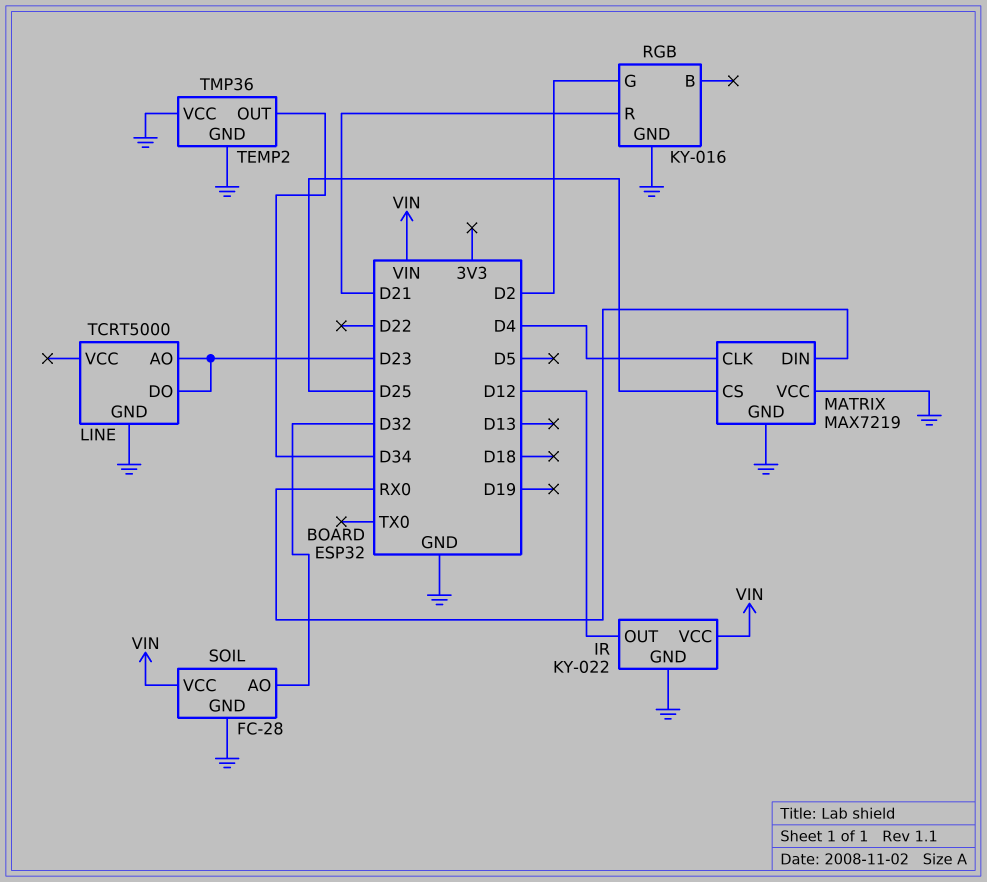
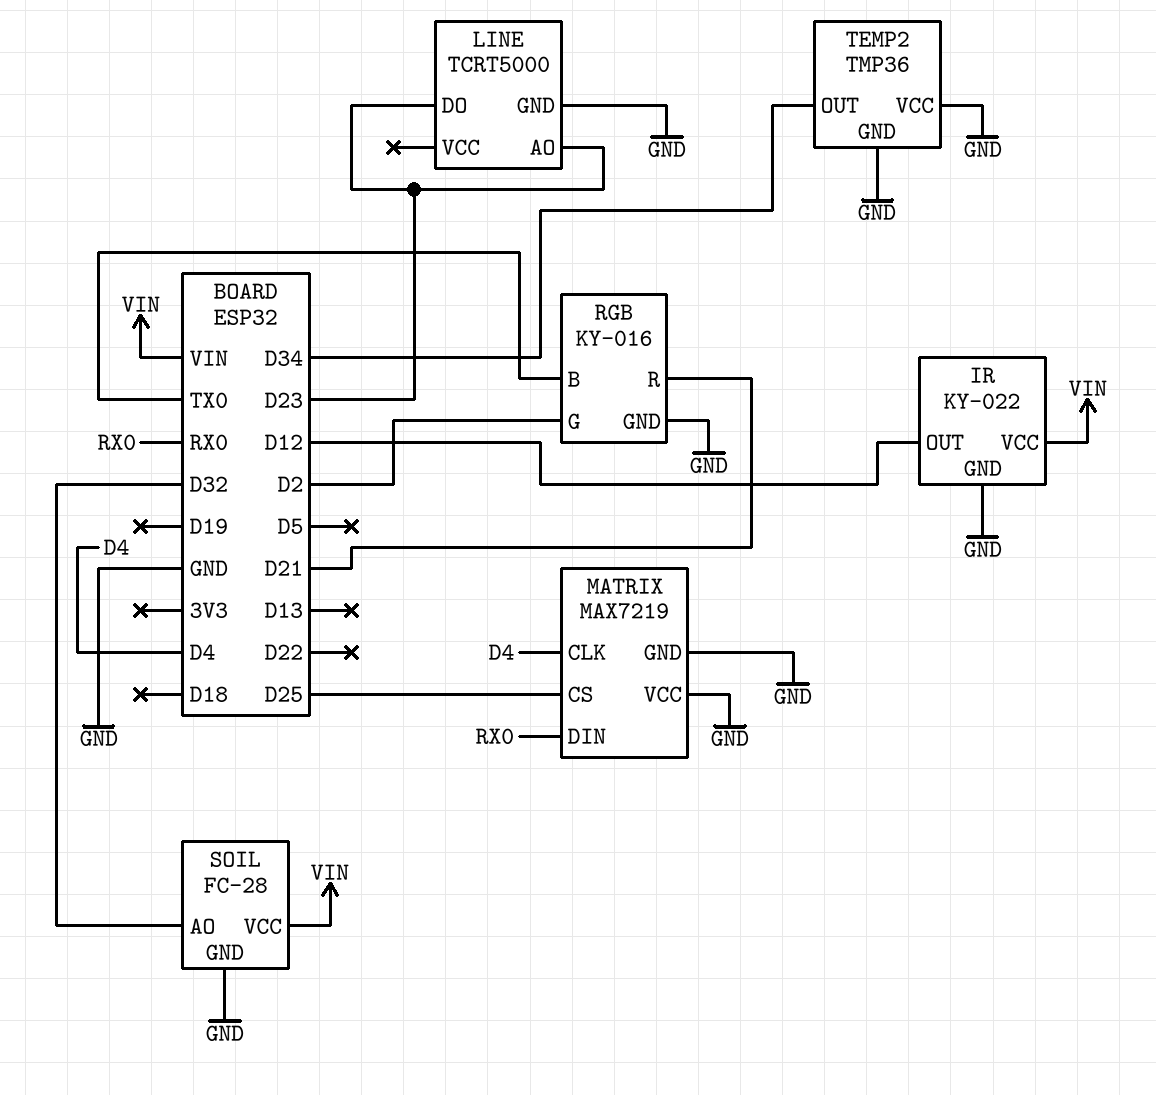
RGB pin B: none -> TX0

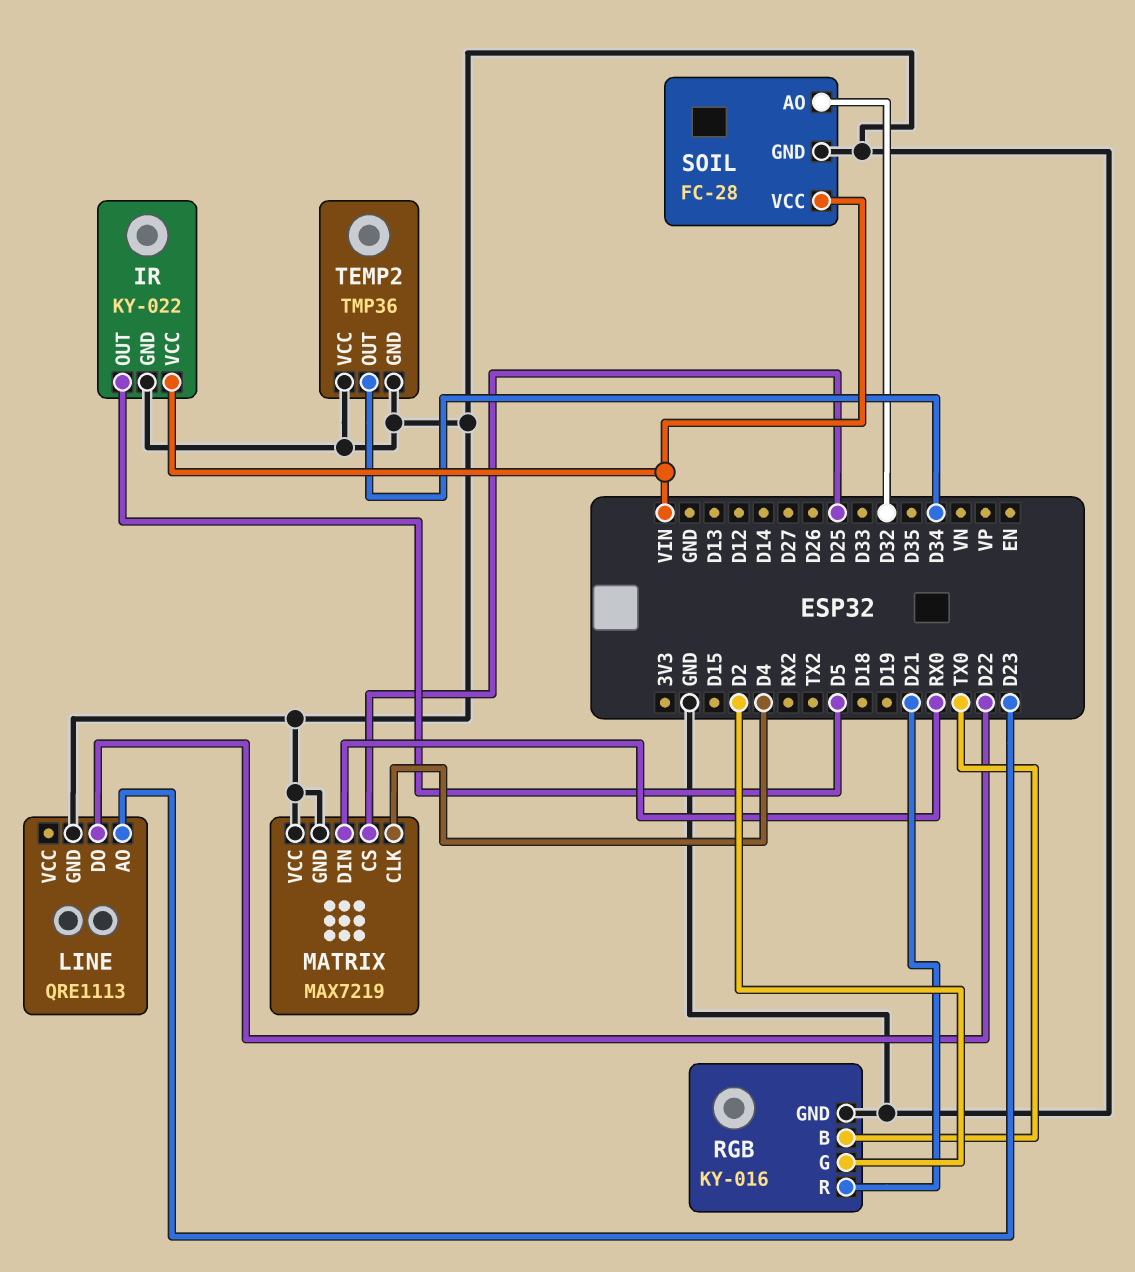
IR pin OUT: D12 -> D5
LINE: TCRT5000 -> QRE1113
LINE pin DO: D23 -> D22

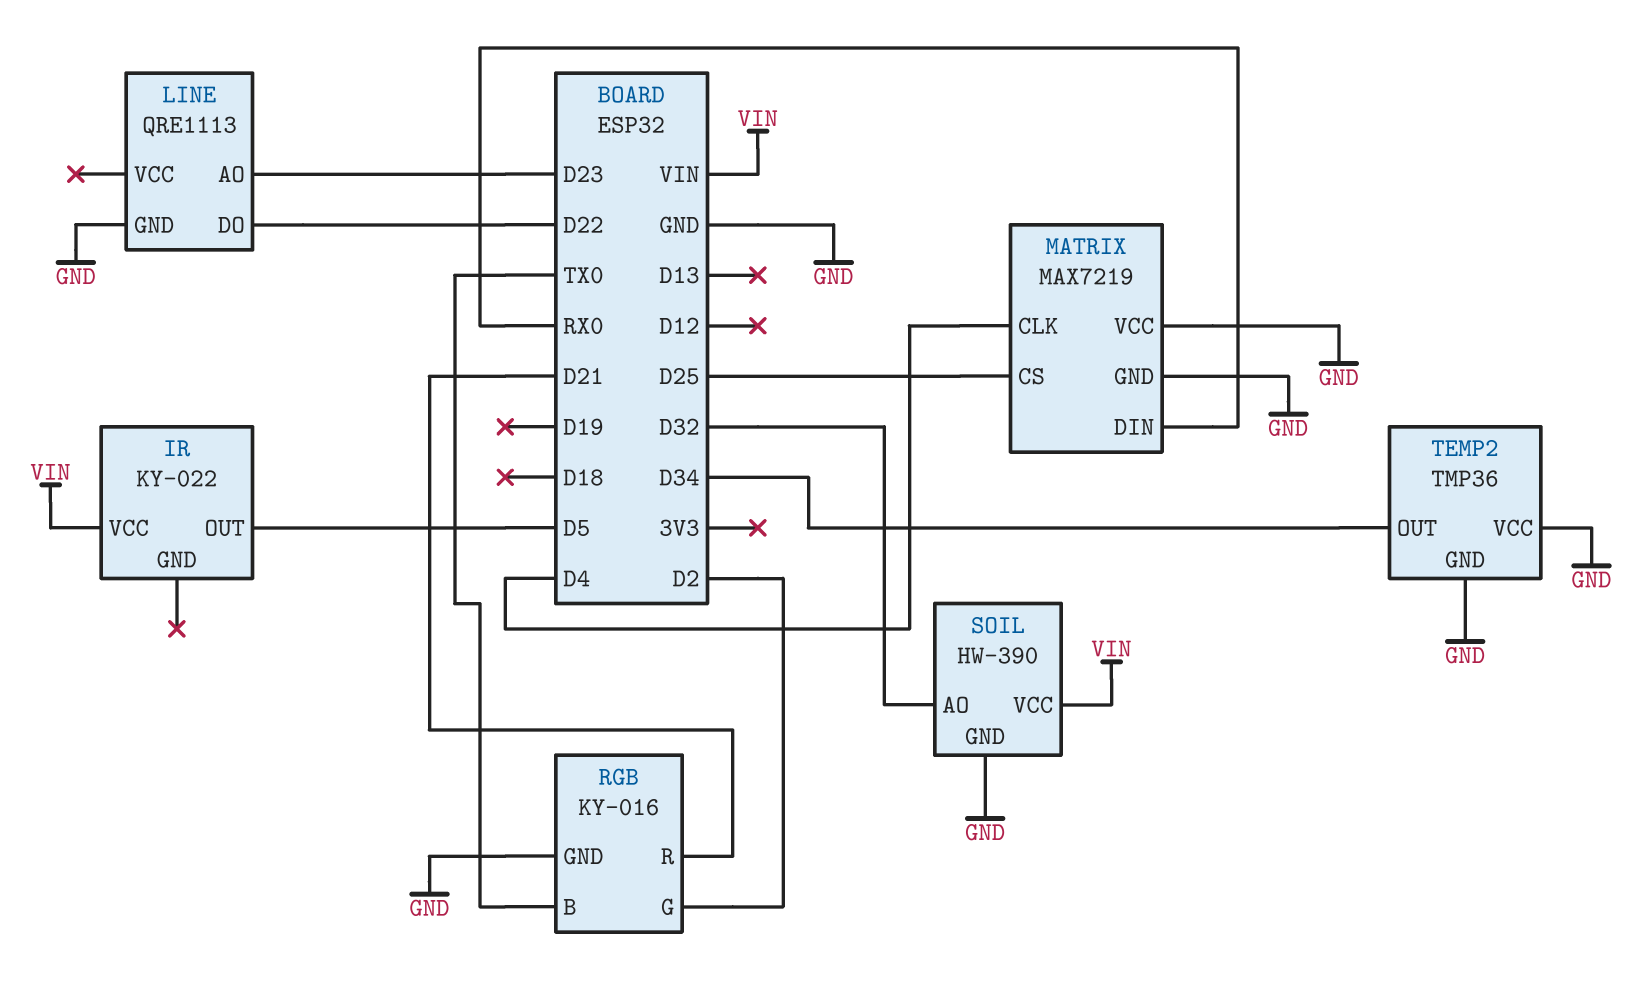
IR pin GND: GND -> none
SOIL: FC-28 -> HW-390

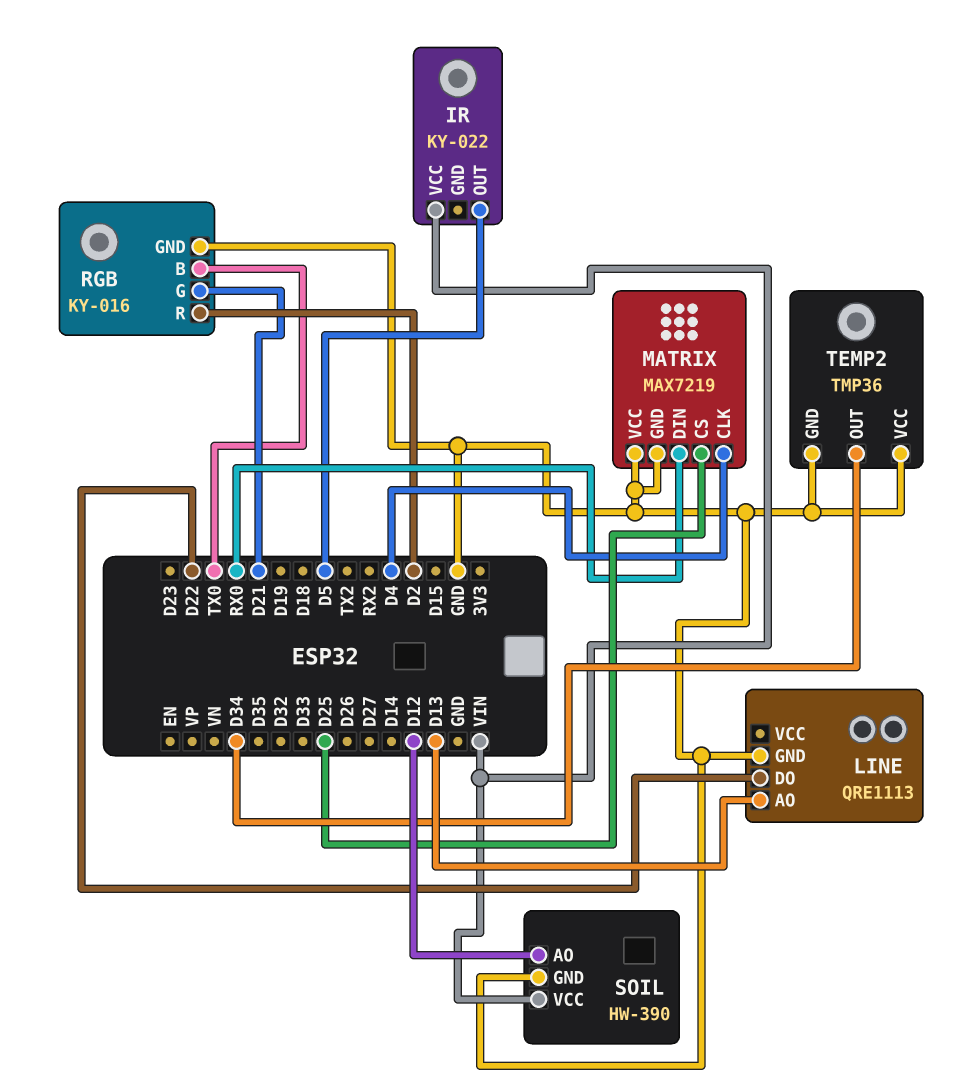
LINE pin AO: D23 -> D13
RGB pin G: D2 -> D21
RGB pin R: D21 -> D2
SOIL pin AO: D32 -> D12

